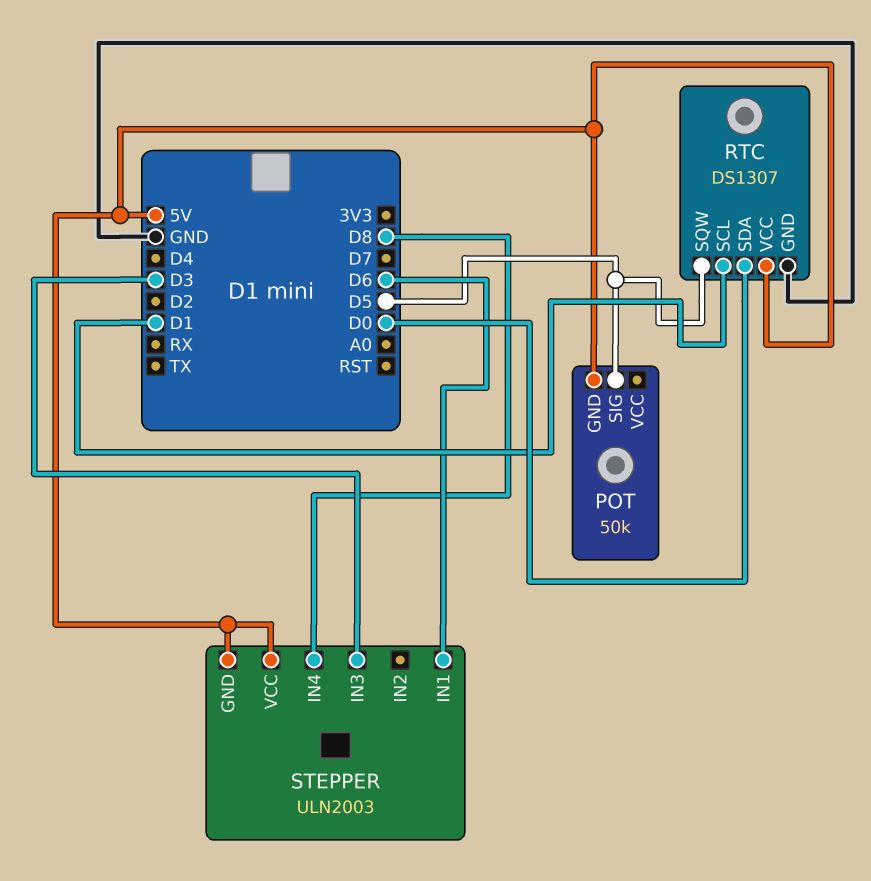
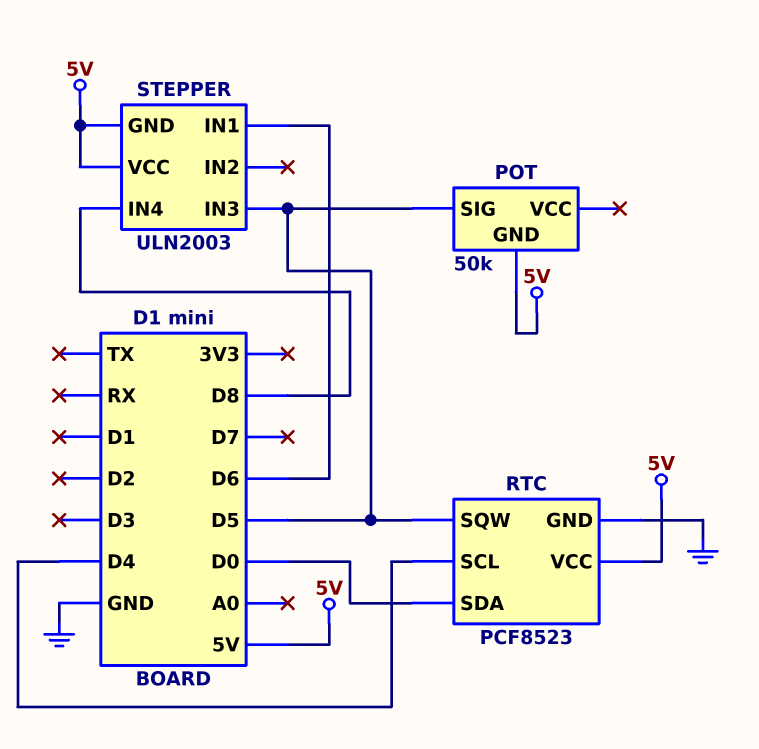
RTC: DS1307 -> PCF8523
RTC pin SCL: D1 -> D4
STEPPER pin IN3: D3 -> D5

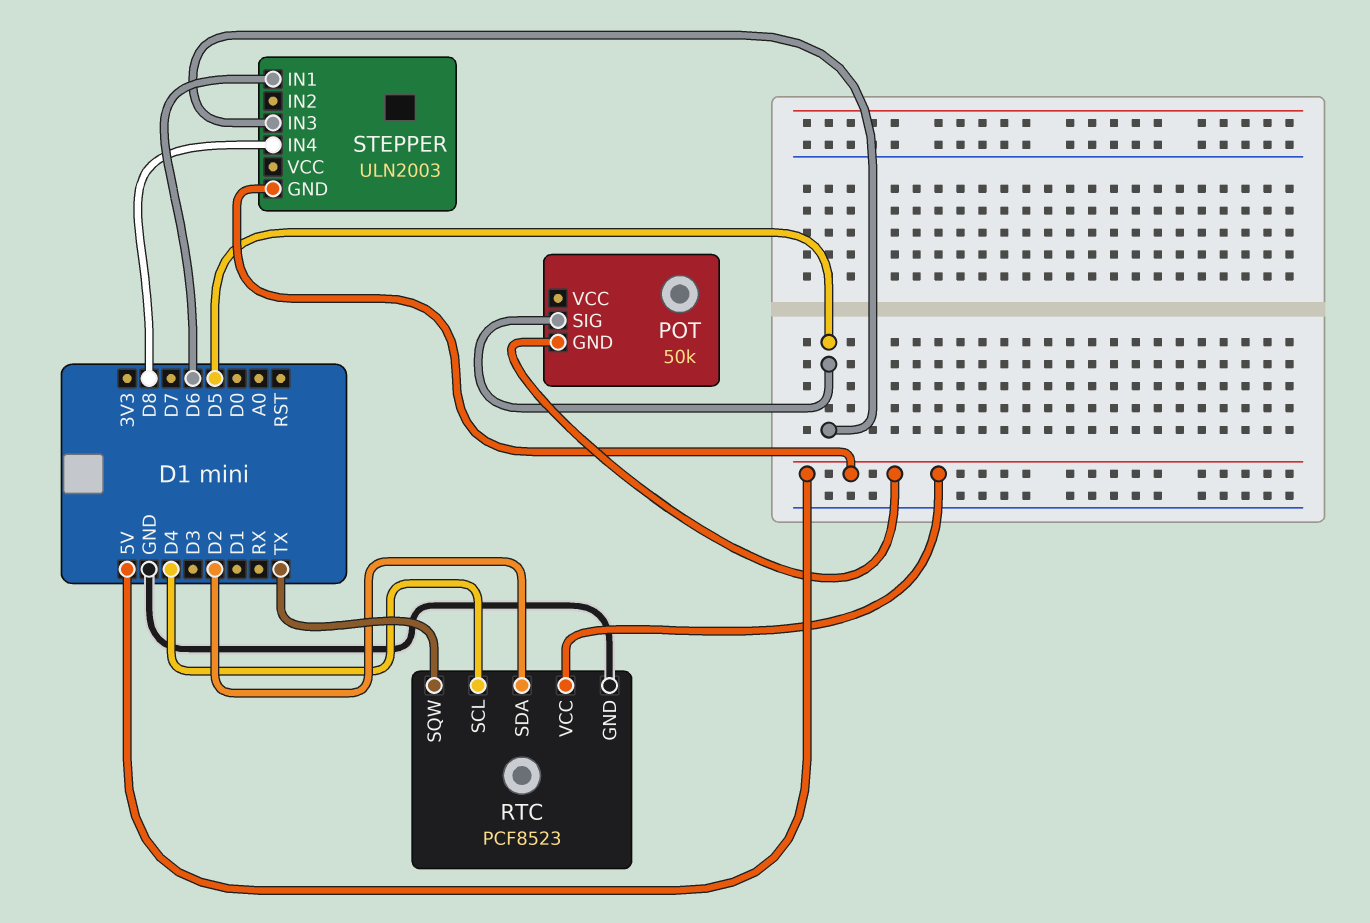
RTC pin SDA: D0 -> D2
RTC pin SQW: D5 -> TX
STEPPER pin VCC: 5V -> none

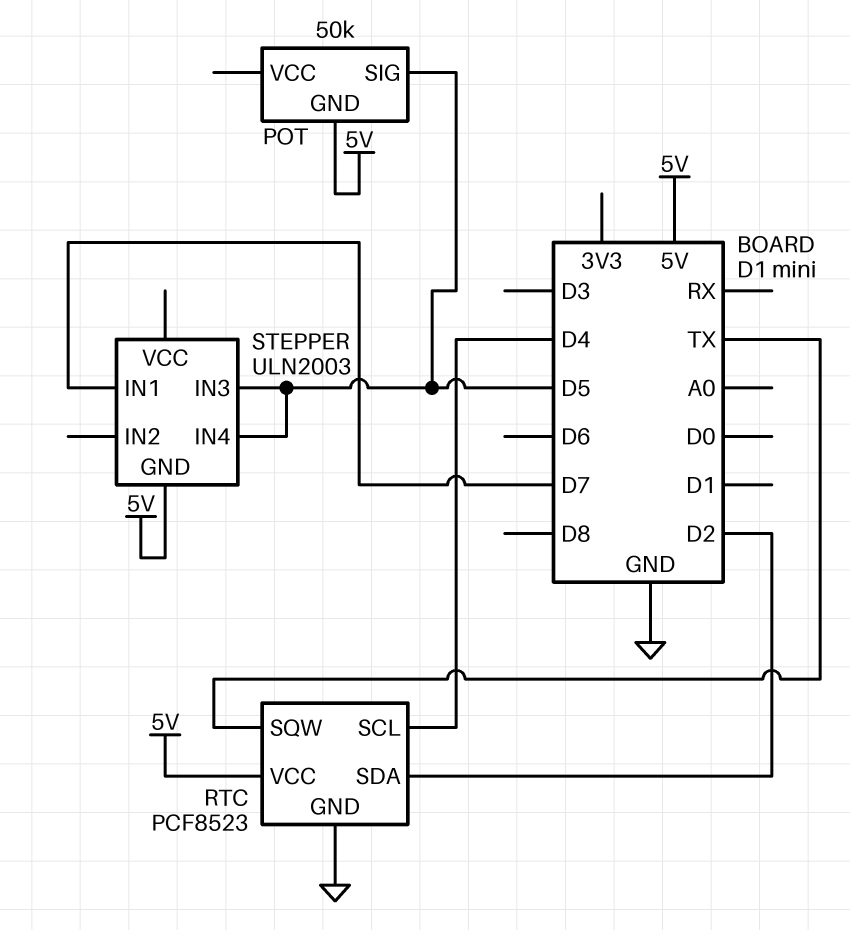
STEPPER pin IN1: D6 -> D7
STEPPER pin IN4: D8 -> D5

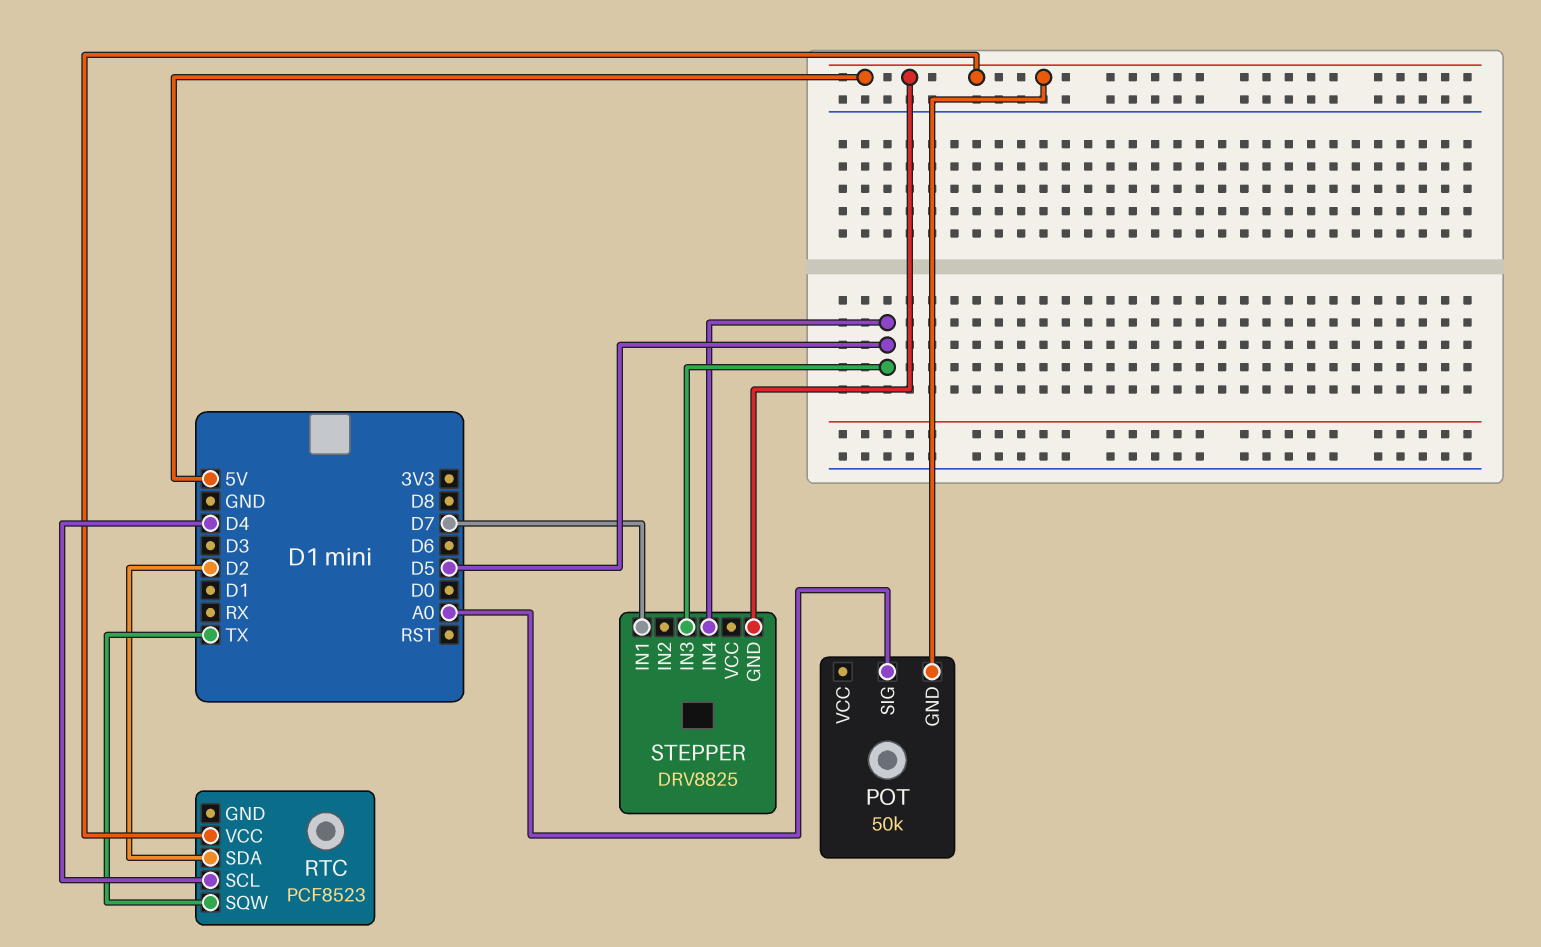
POT pin SIG: D5 -> A0
RTC pin GND: GND -> none
STEPPER: ULN2003 -> DRV8825

